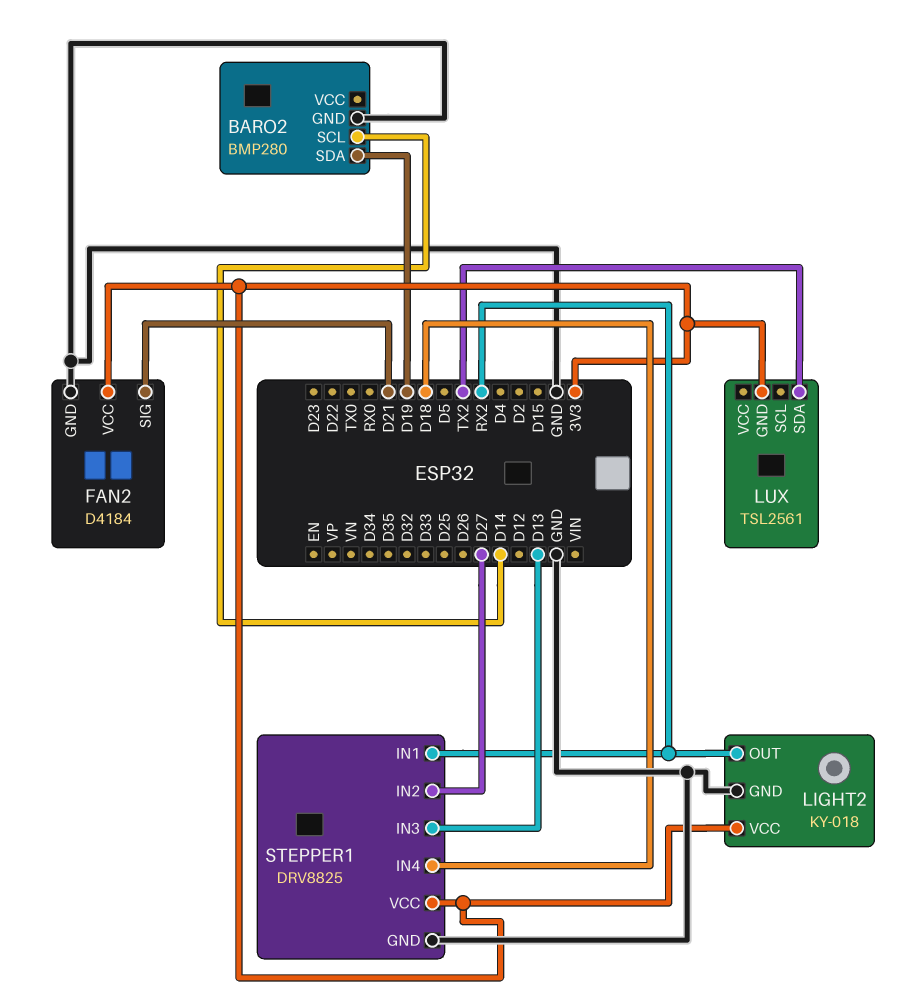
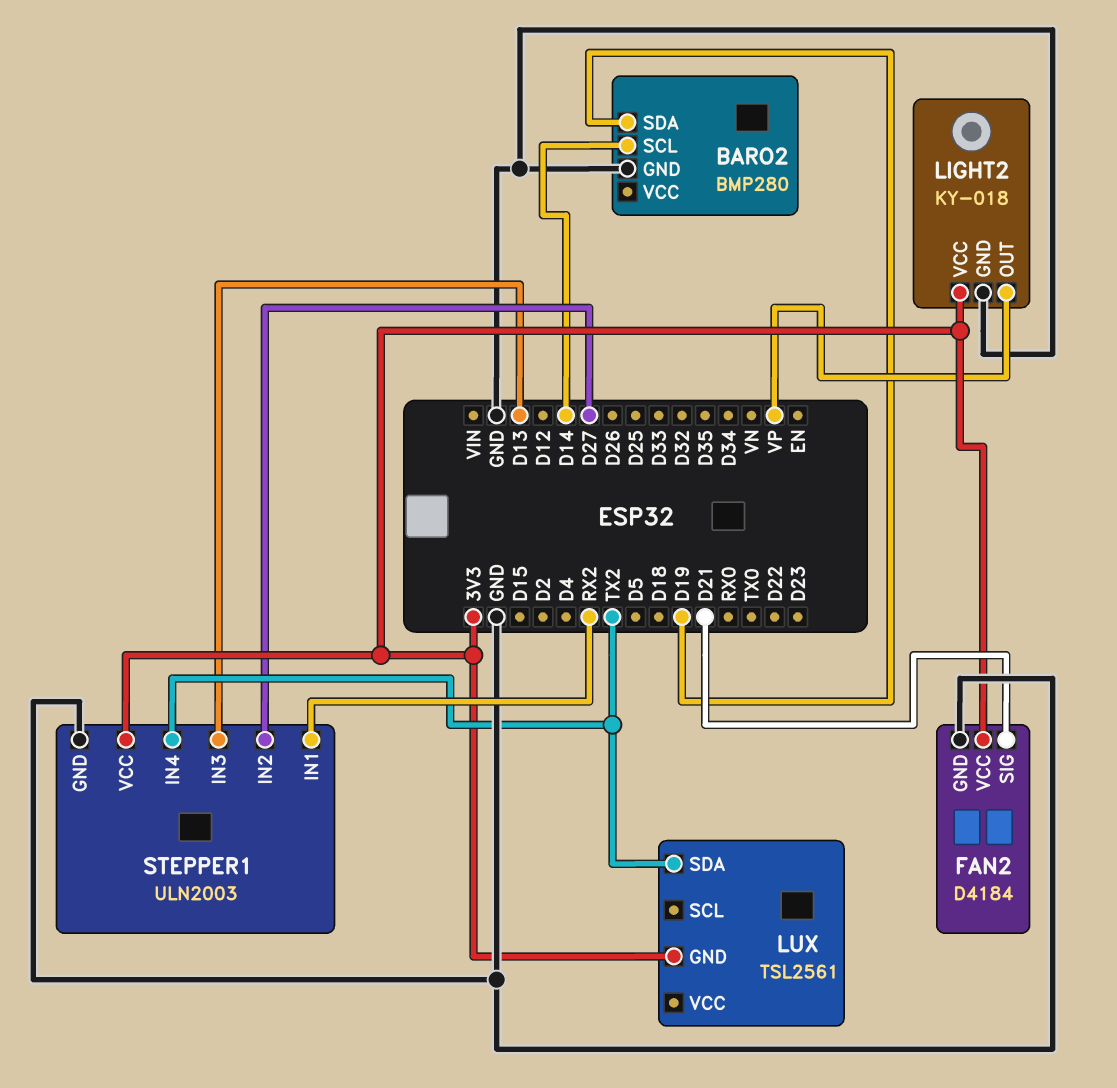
LIGHT2 pin OUT: RX2 -> VP
STEPPER1: DRV8825 -> ULN2003
STEPPER1 pin IN4: D18 -> TX2

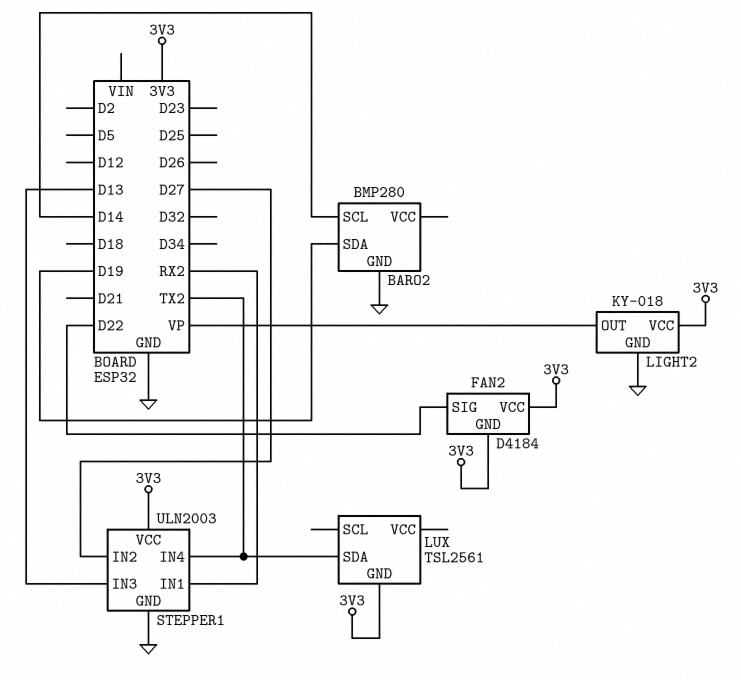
FAN2 pin GND: GND -> 3V3
FAN2 pin SIG: D21 -> D22

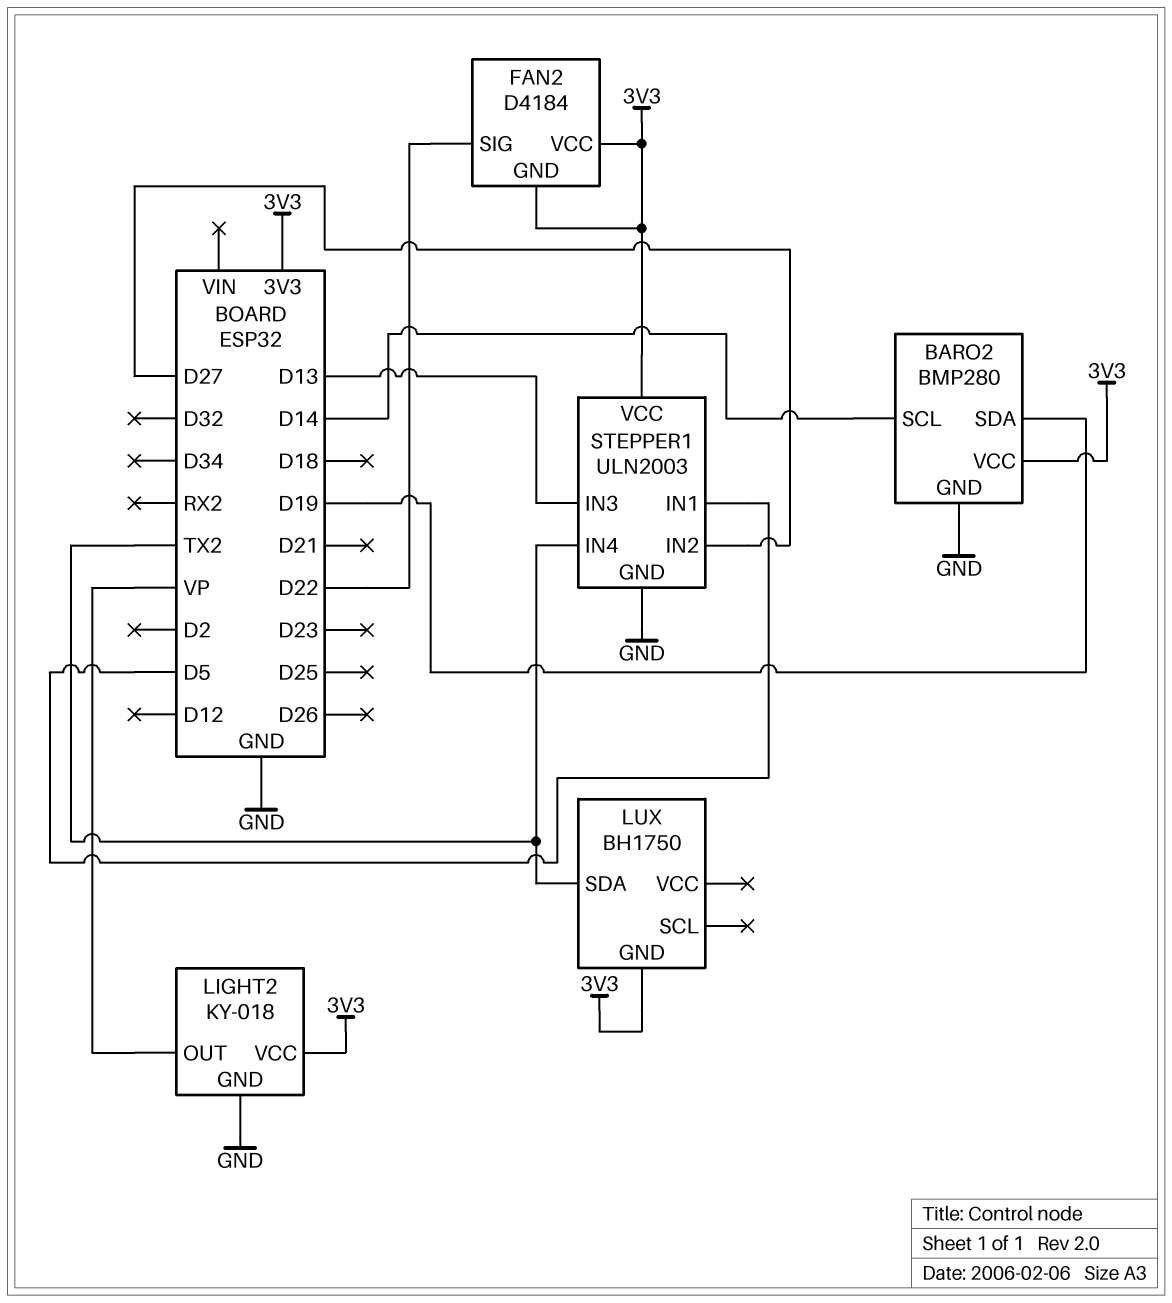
BARO2 pin VCC: none -> 3V3
LUX: TSL2561 -> BH1750
STEPPER1 pin IN1: RX2 -> D5

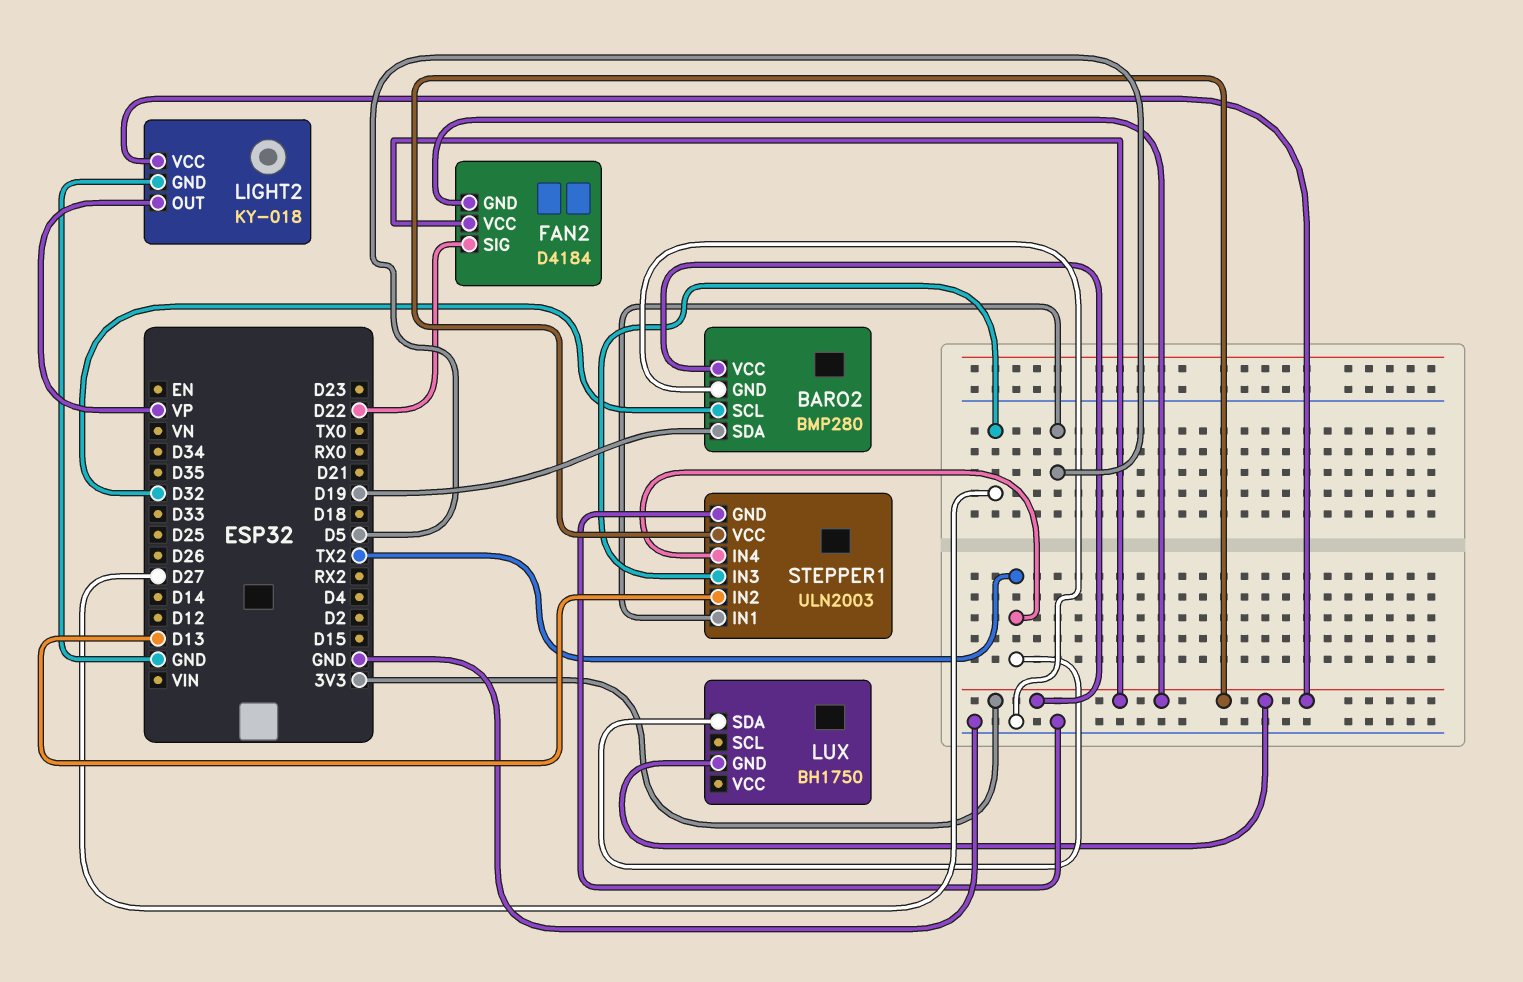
BARO2 pin SCL: D14 -> D32
STEPPER1 pin IN2: D27 -> D13
STEPPER1 pin IN3: D13 -> D27

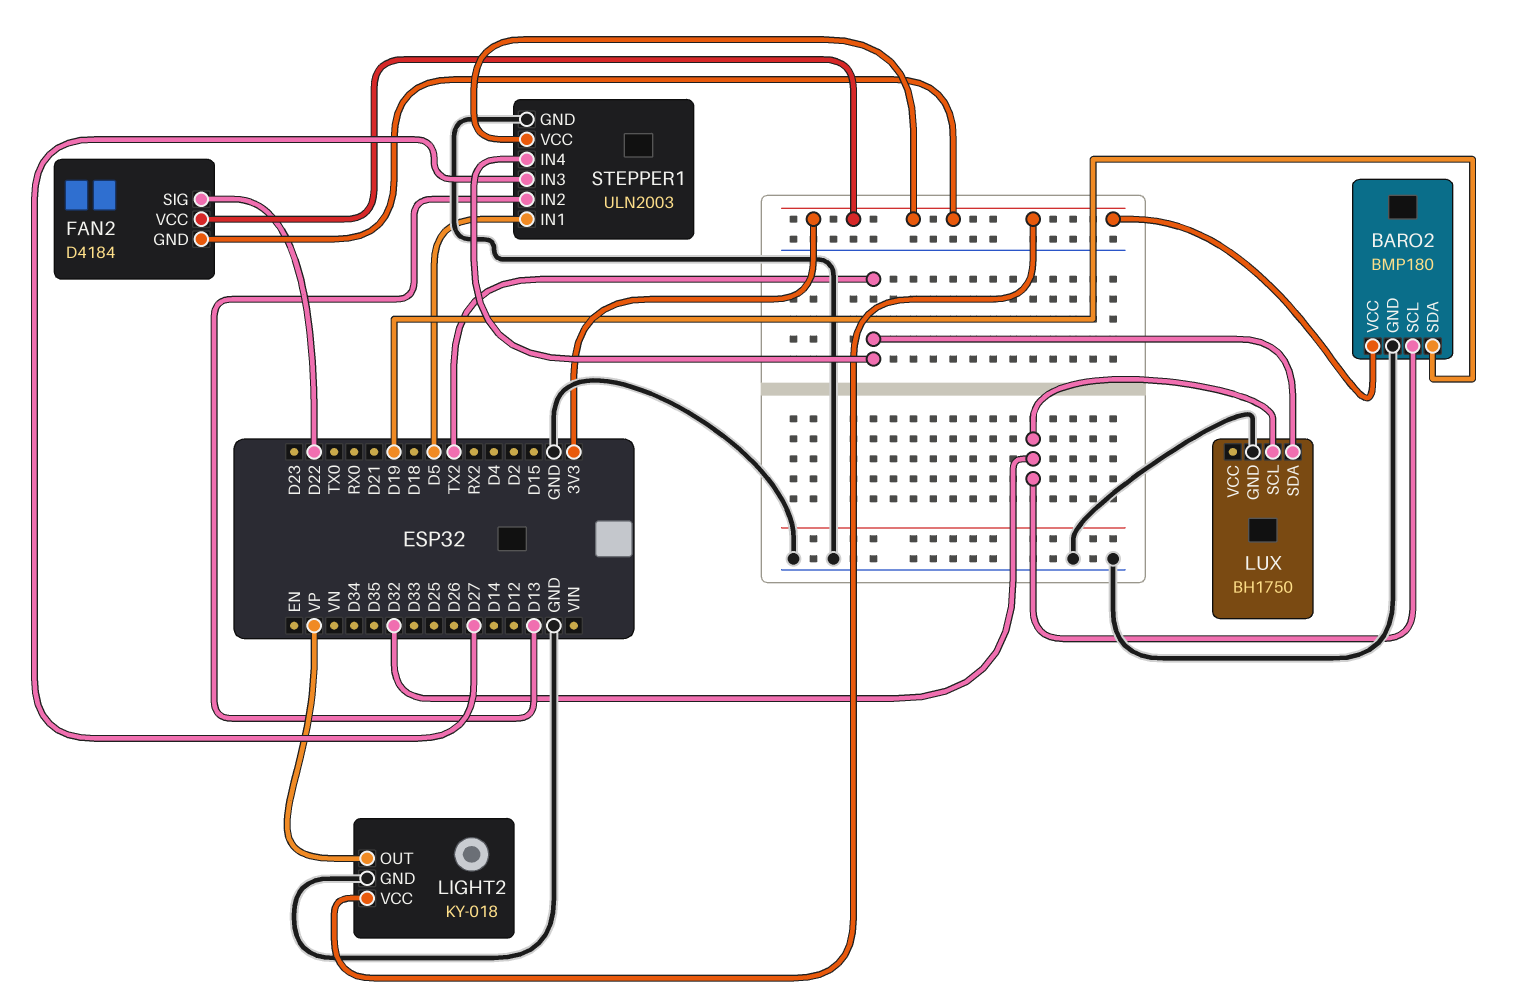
BARO2: BMP280 -> BMP180
LUX pin GND: 3V3 -> GND
LUX pin SCL: none -> D32

